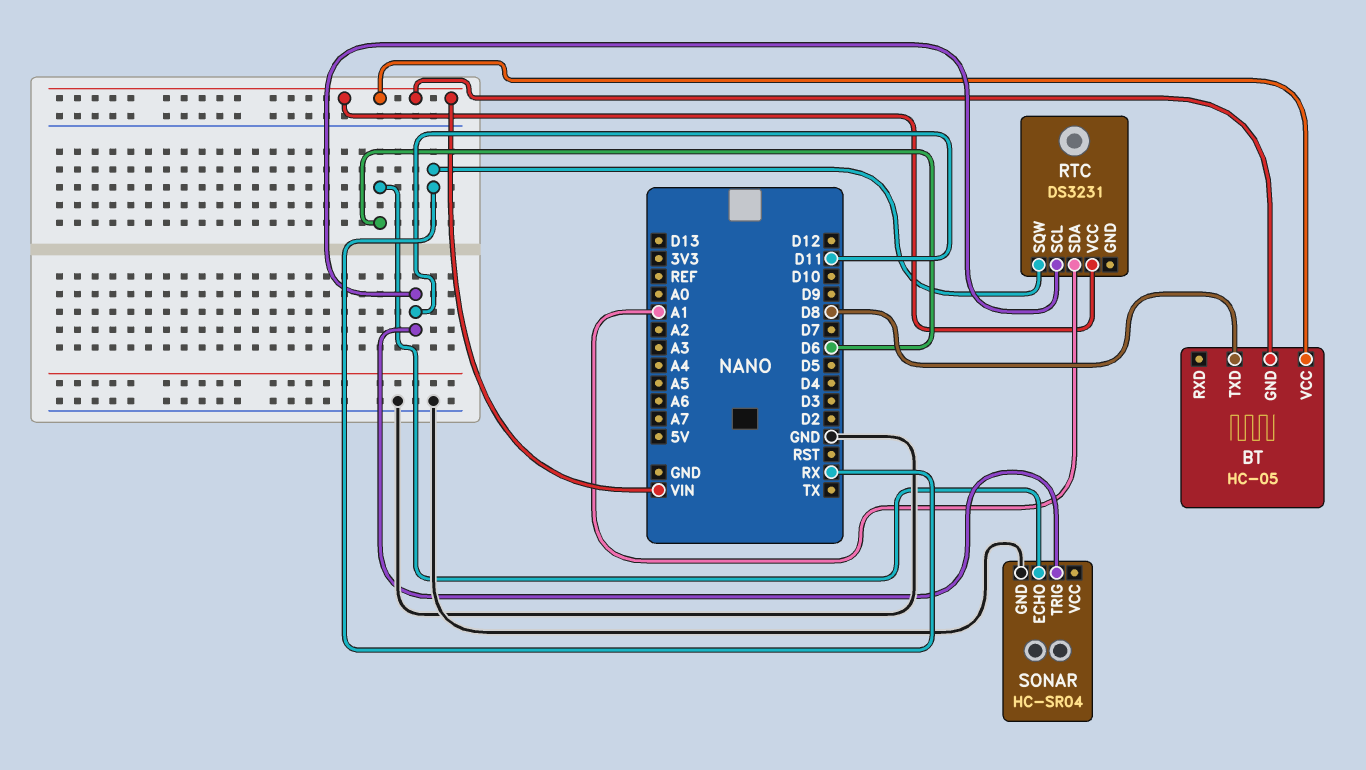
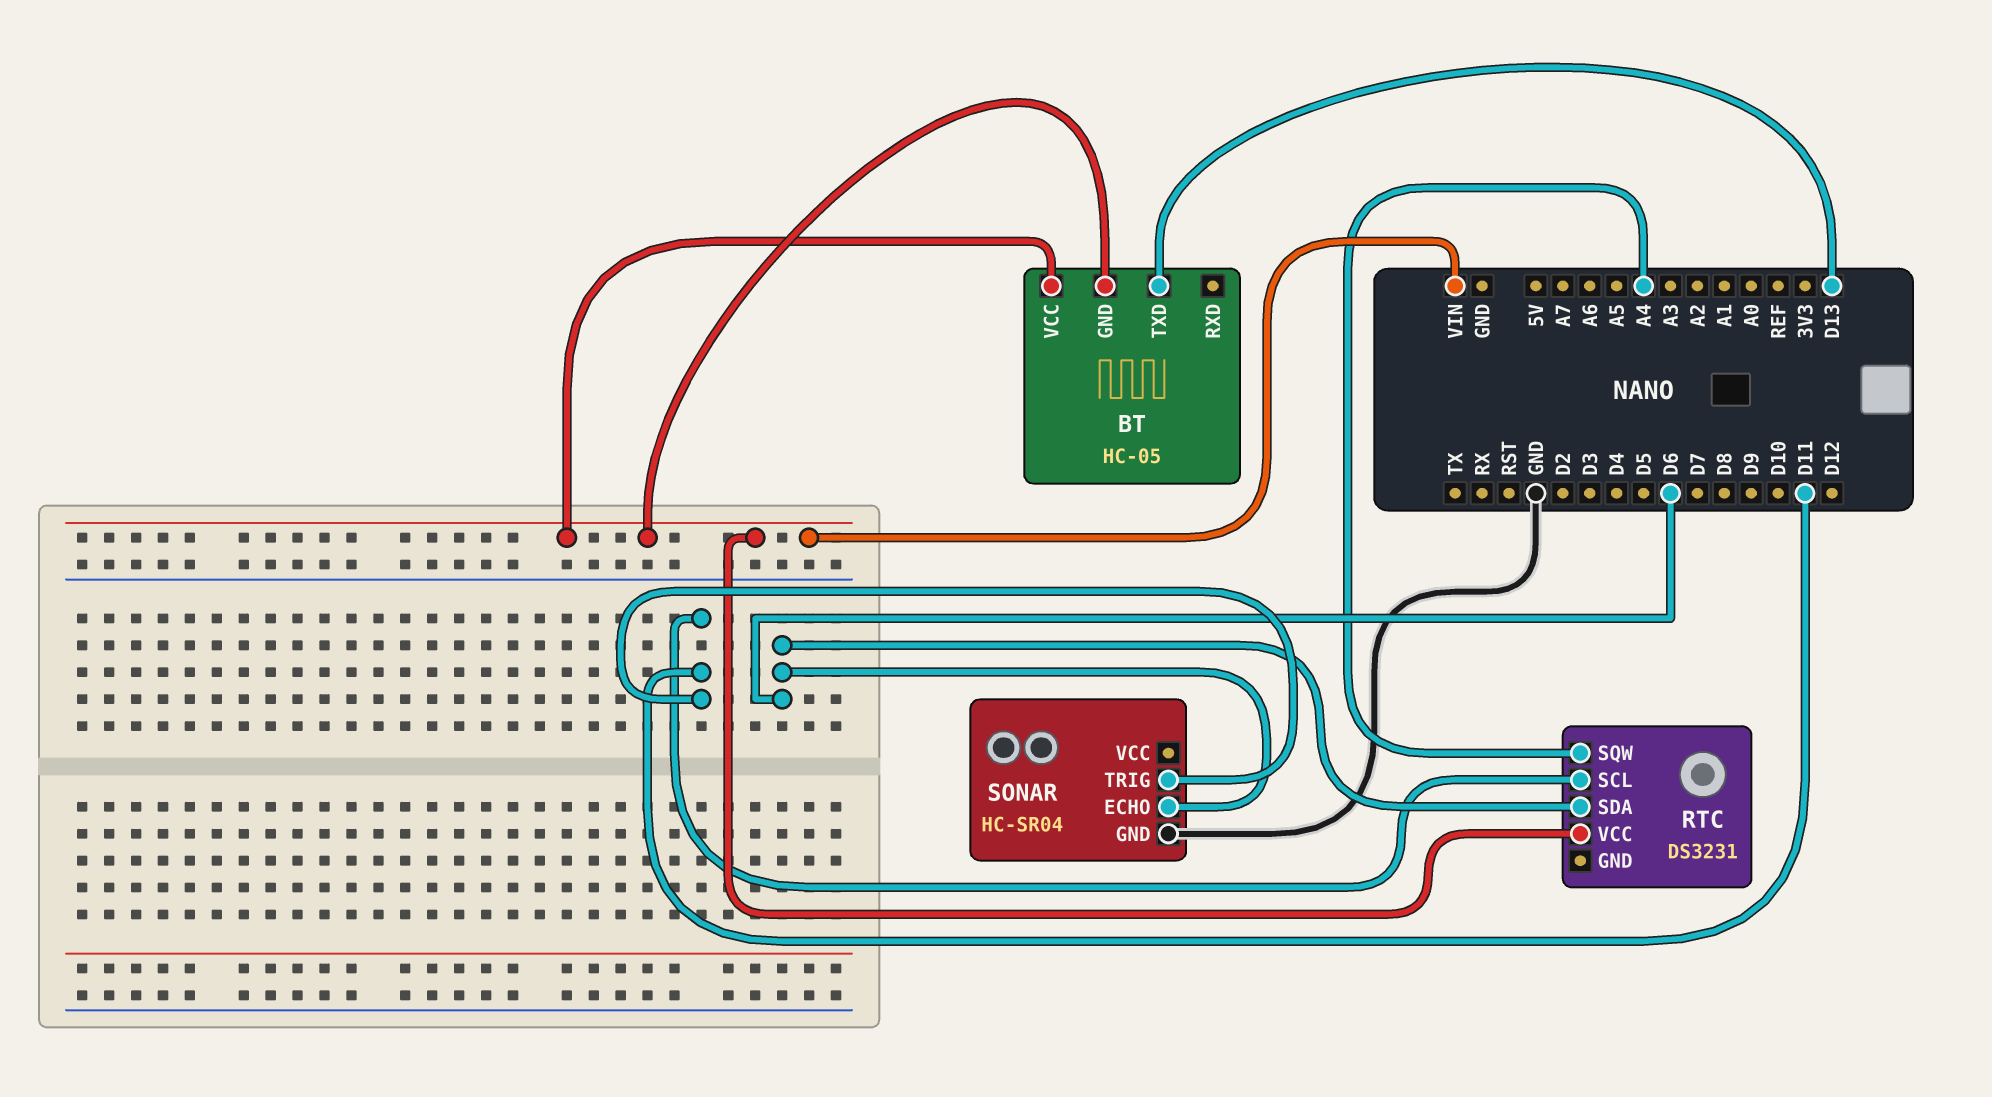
BT pin TXD: D8 -> D13
RTC pin SDA: A1 -> D6
RTC pin SQW: RX -> A4

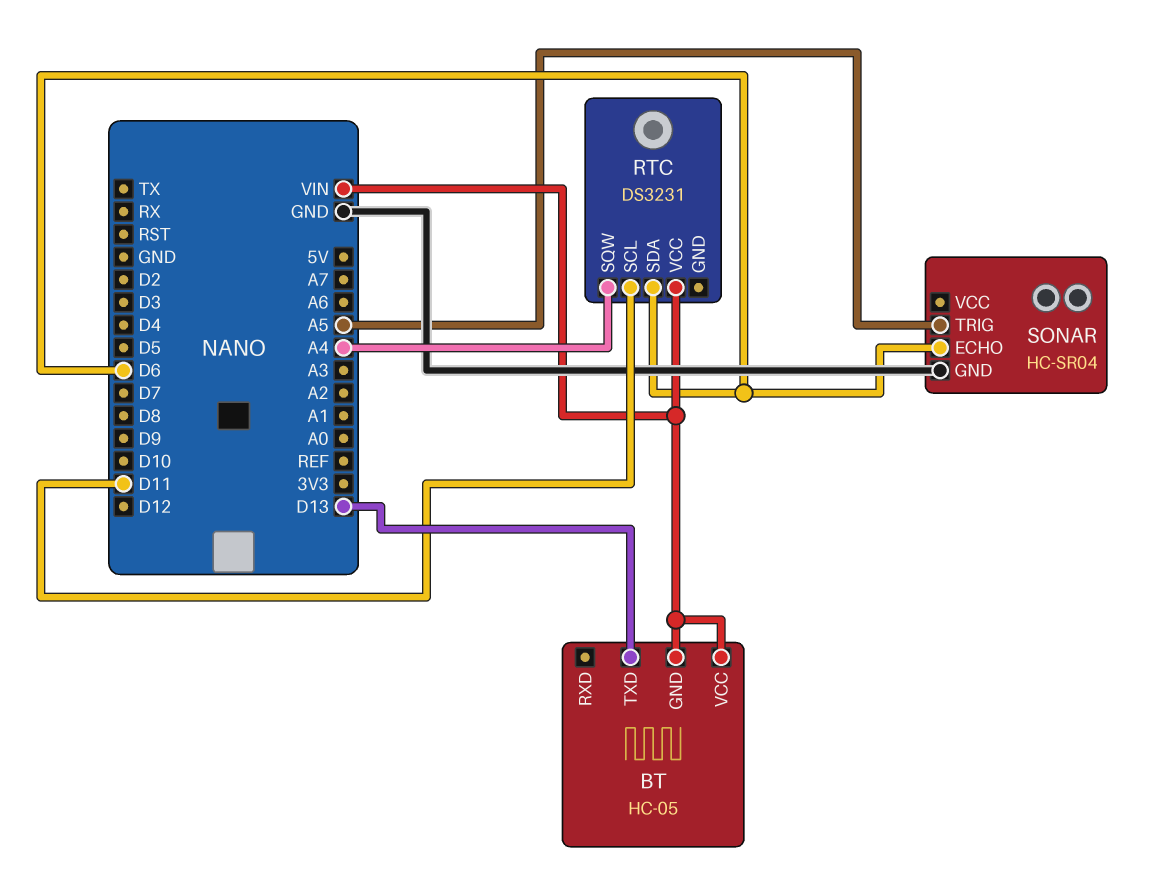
SONAR pin TRIG: D11 -> A5

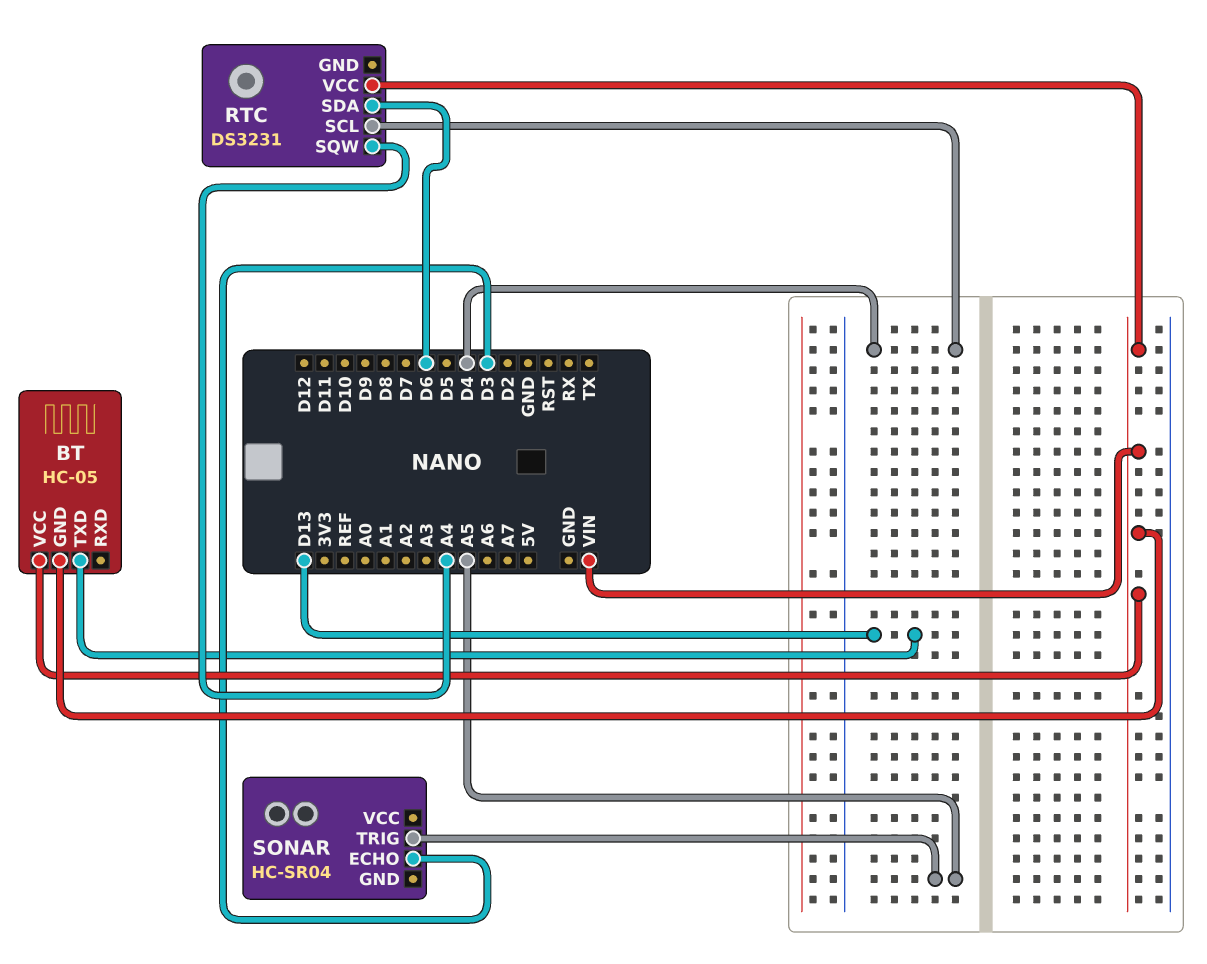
RTC pin SCL: D11 -> D4
SONAR pin ECHO: D6 -> D3
SONAR pin GND: GND -> none

